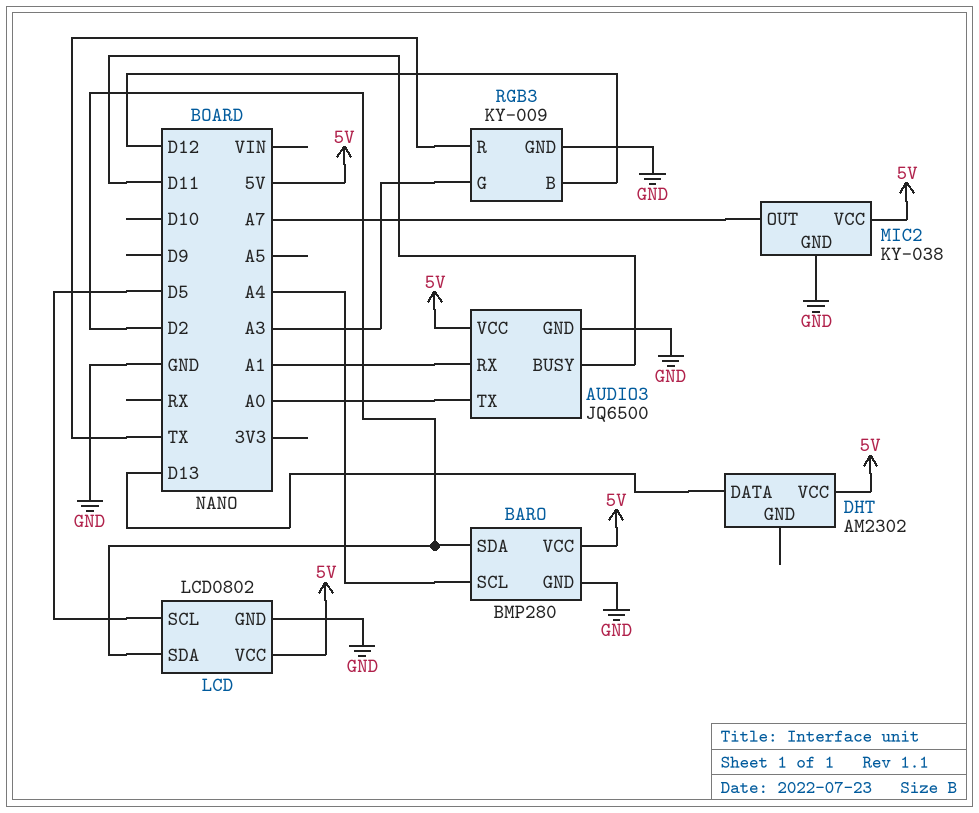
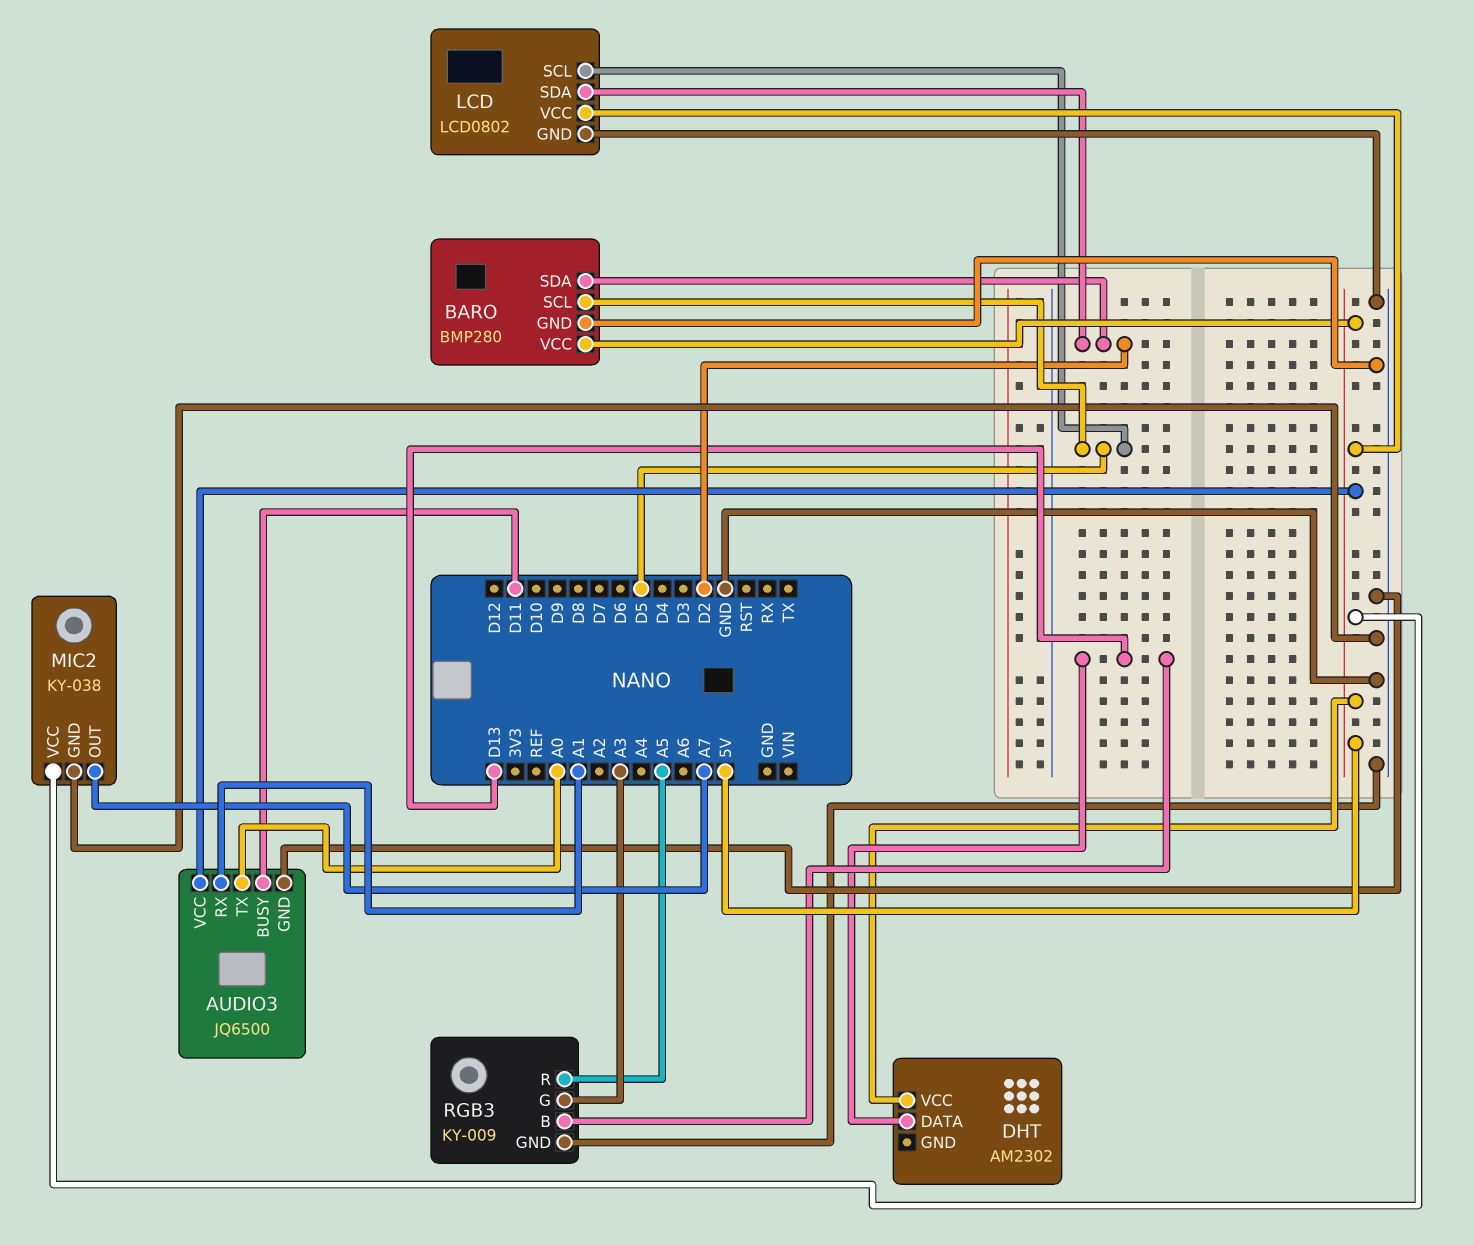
BARO pin SCL: A4 -> D5
RGB3 pin B: D12 -> D13
RGB3 pin R: TX -> A5

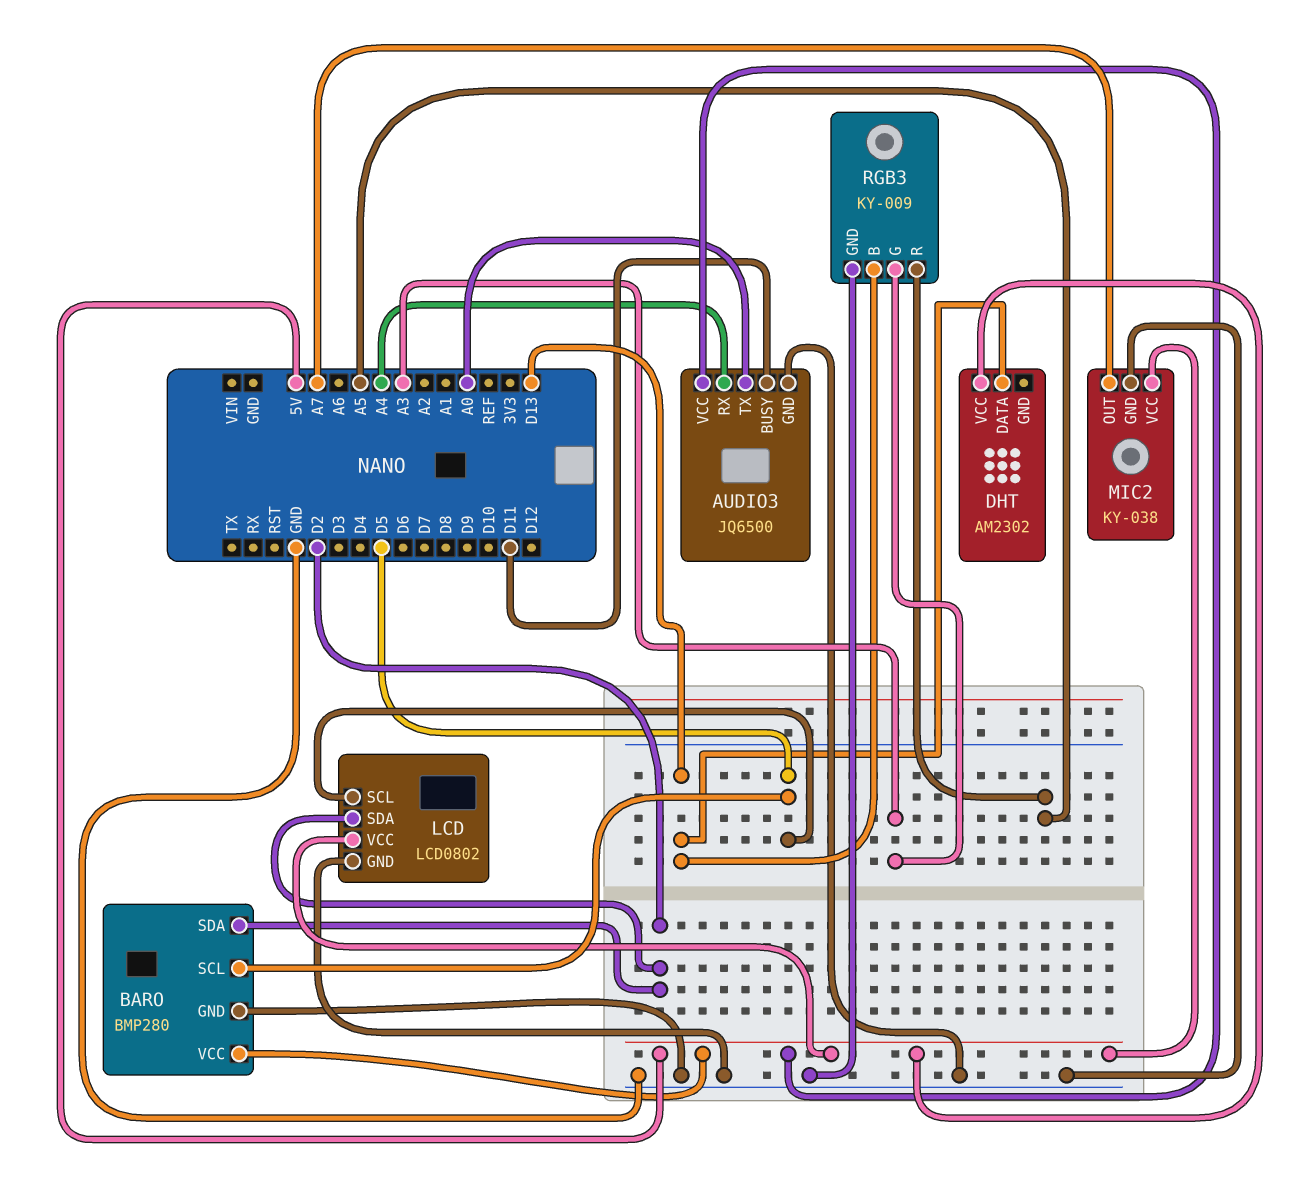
AUDIO3 pin RX: A1 -> A4

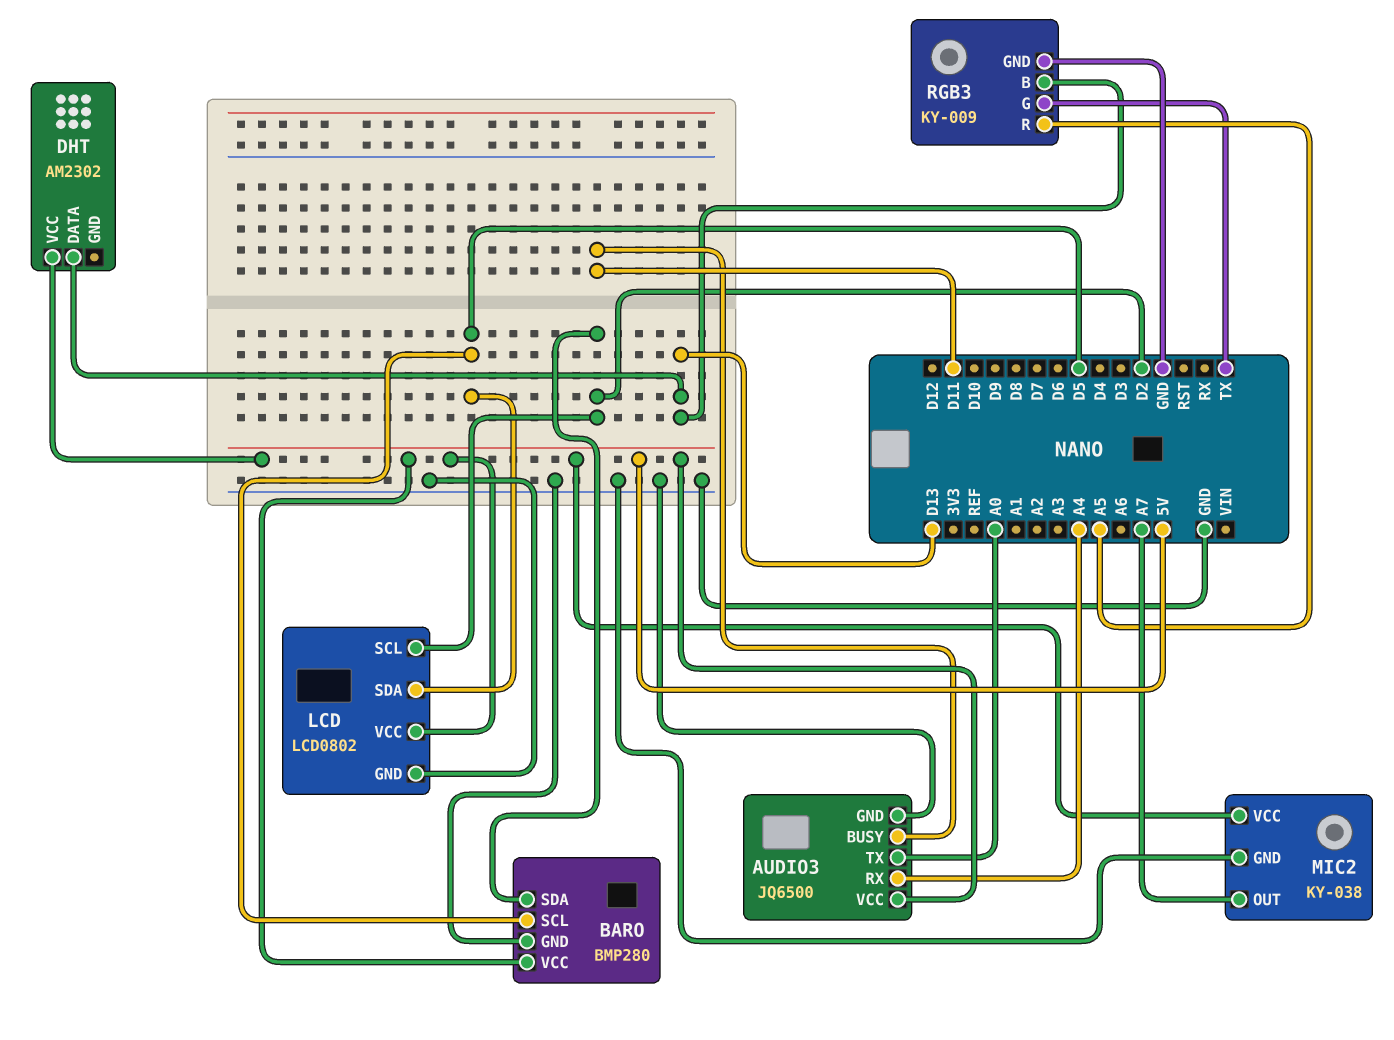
LCD pin SCL: D5 -> D2
LCD pin SDA: D2 -> D5
RGB3 pin G: A3 -> TX

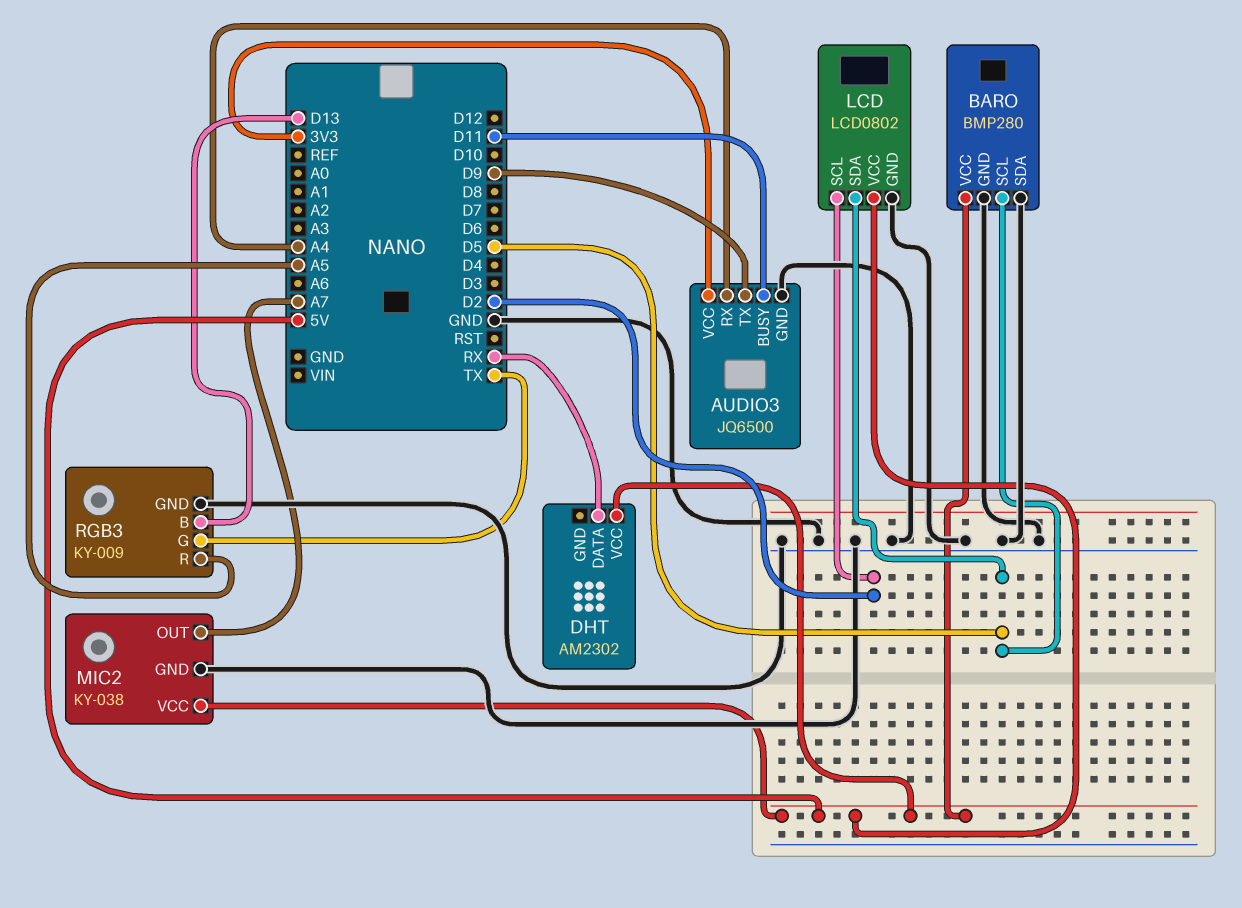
AUDIO3 pin TX: A0 -> D9
AUDIO3 pin VCC: 5V -> 3V3
BARO pin SDA: D2 -> GND
DHT pin DATA: D13 -> RX

